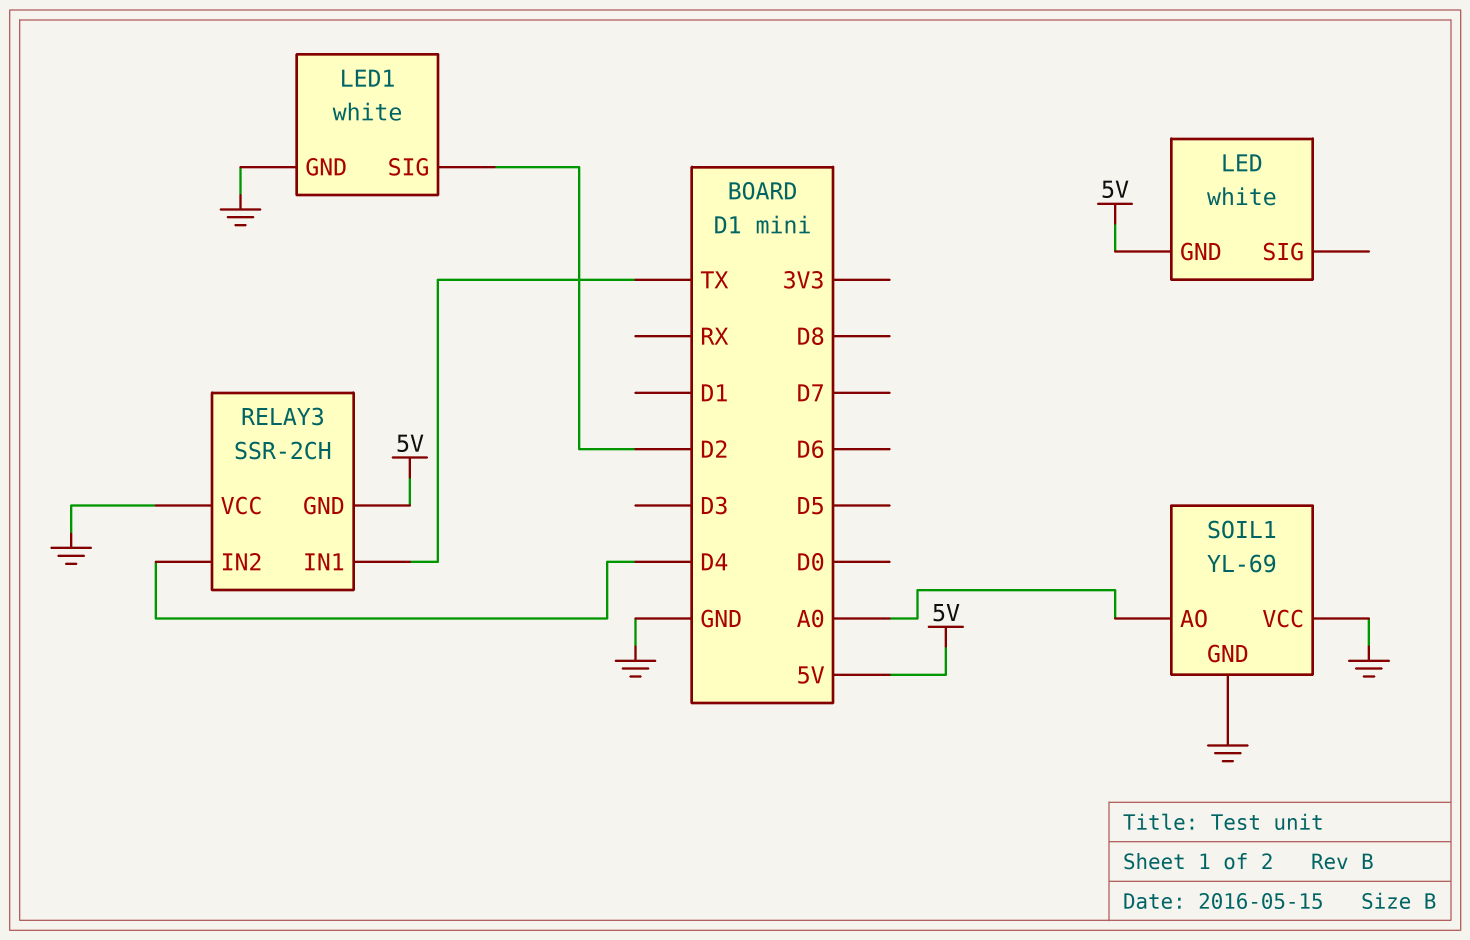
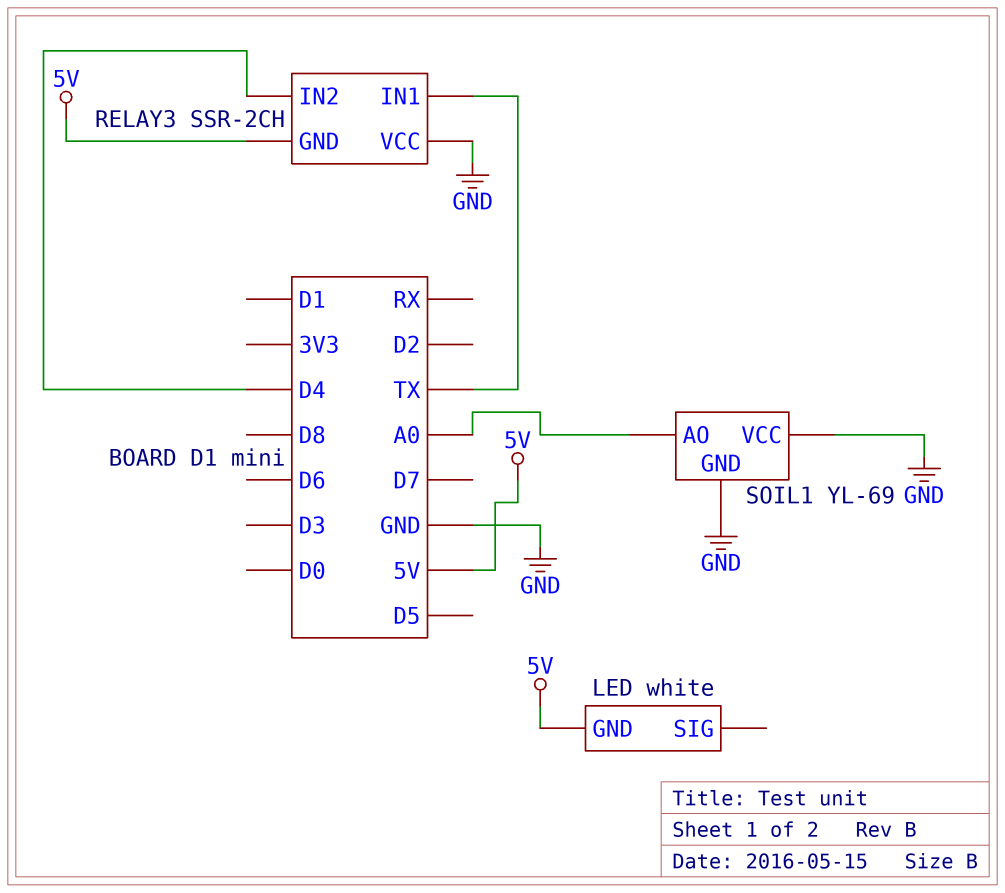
LED1: white -> none
LED1 pin GND: GND -> none
LED1 pin SIG: D2 -> none

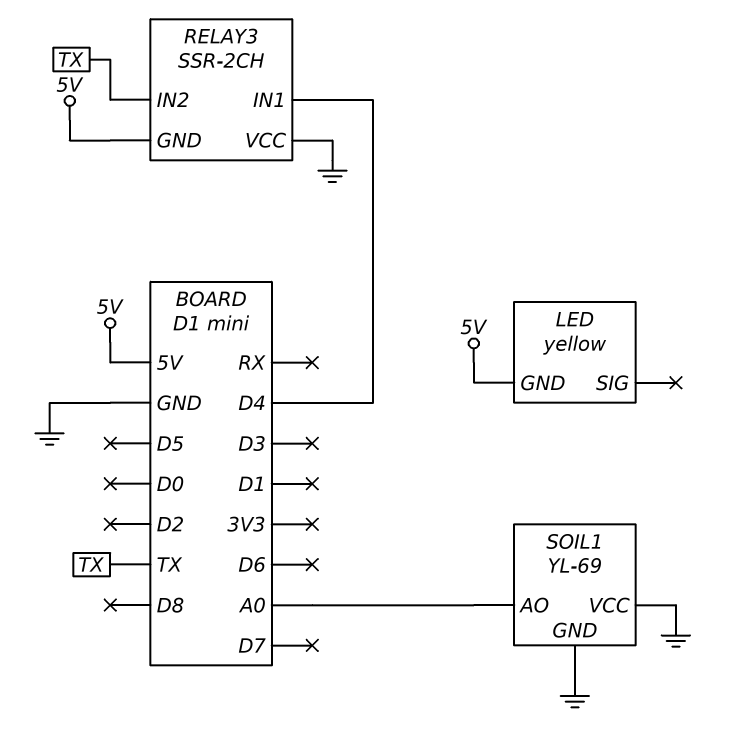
LED: white -> yellow
RELAY3 pin IN1: TX -> D4
RELAY3 pin IN2: D4 -> TX

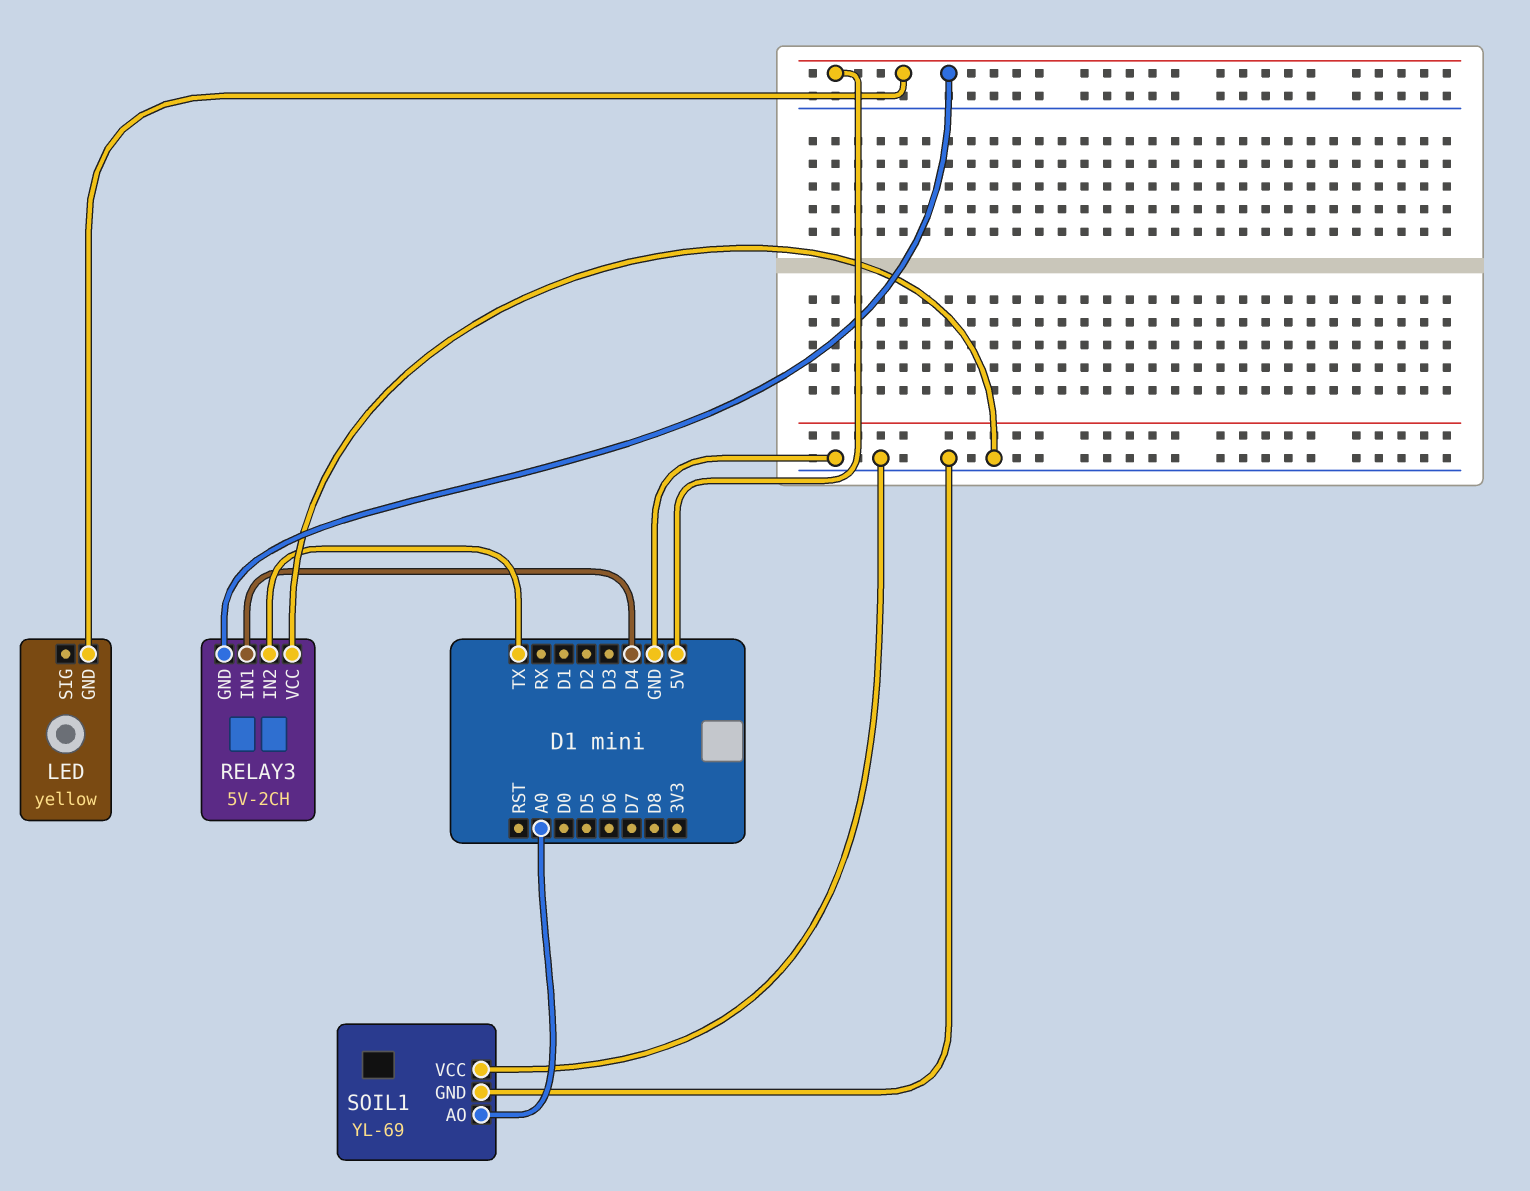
RELAY3: SSR-2CH -> 5V-2CH

